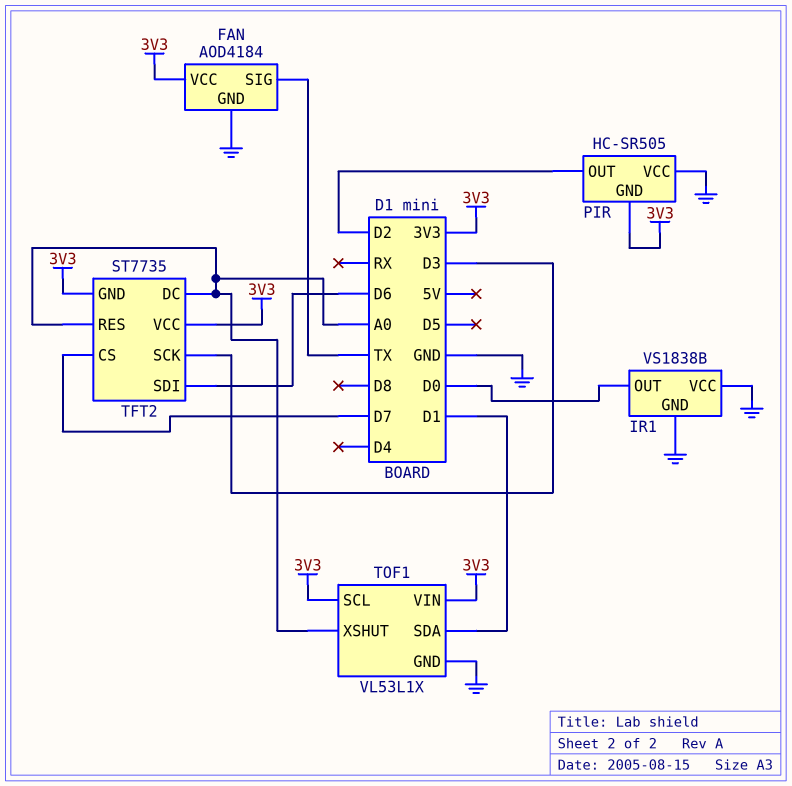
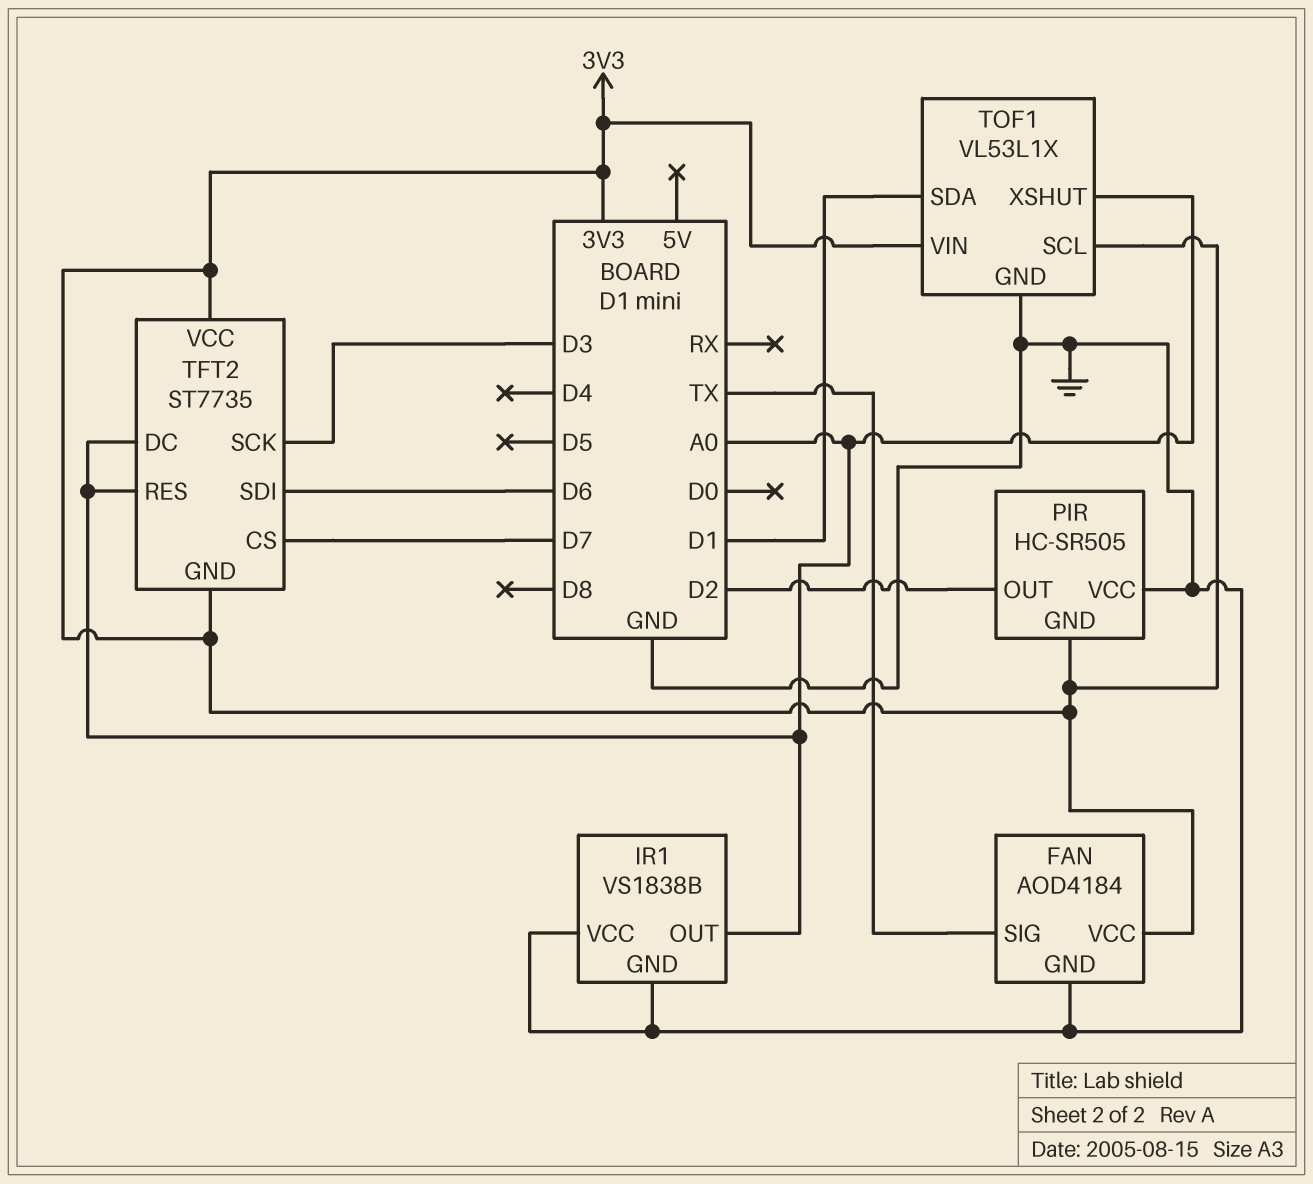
IR1 pin OUT: D0 -> A0

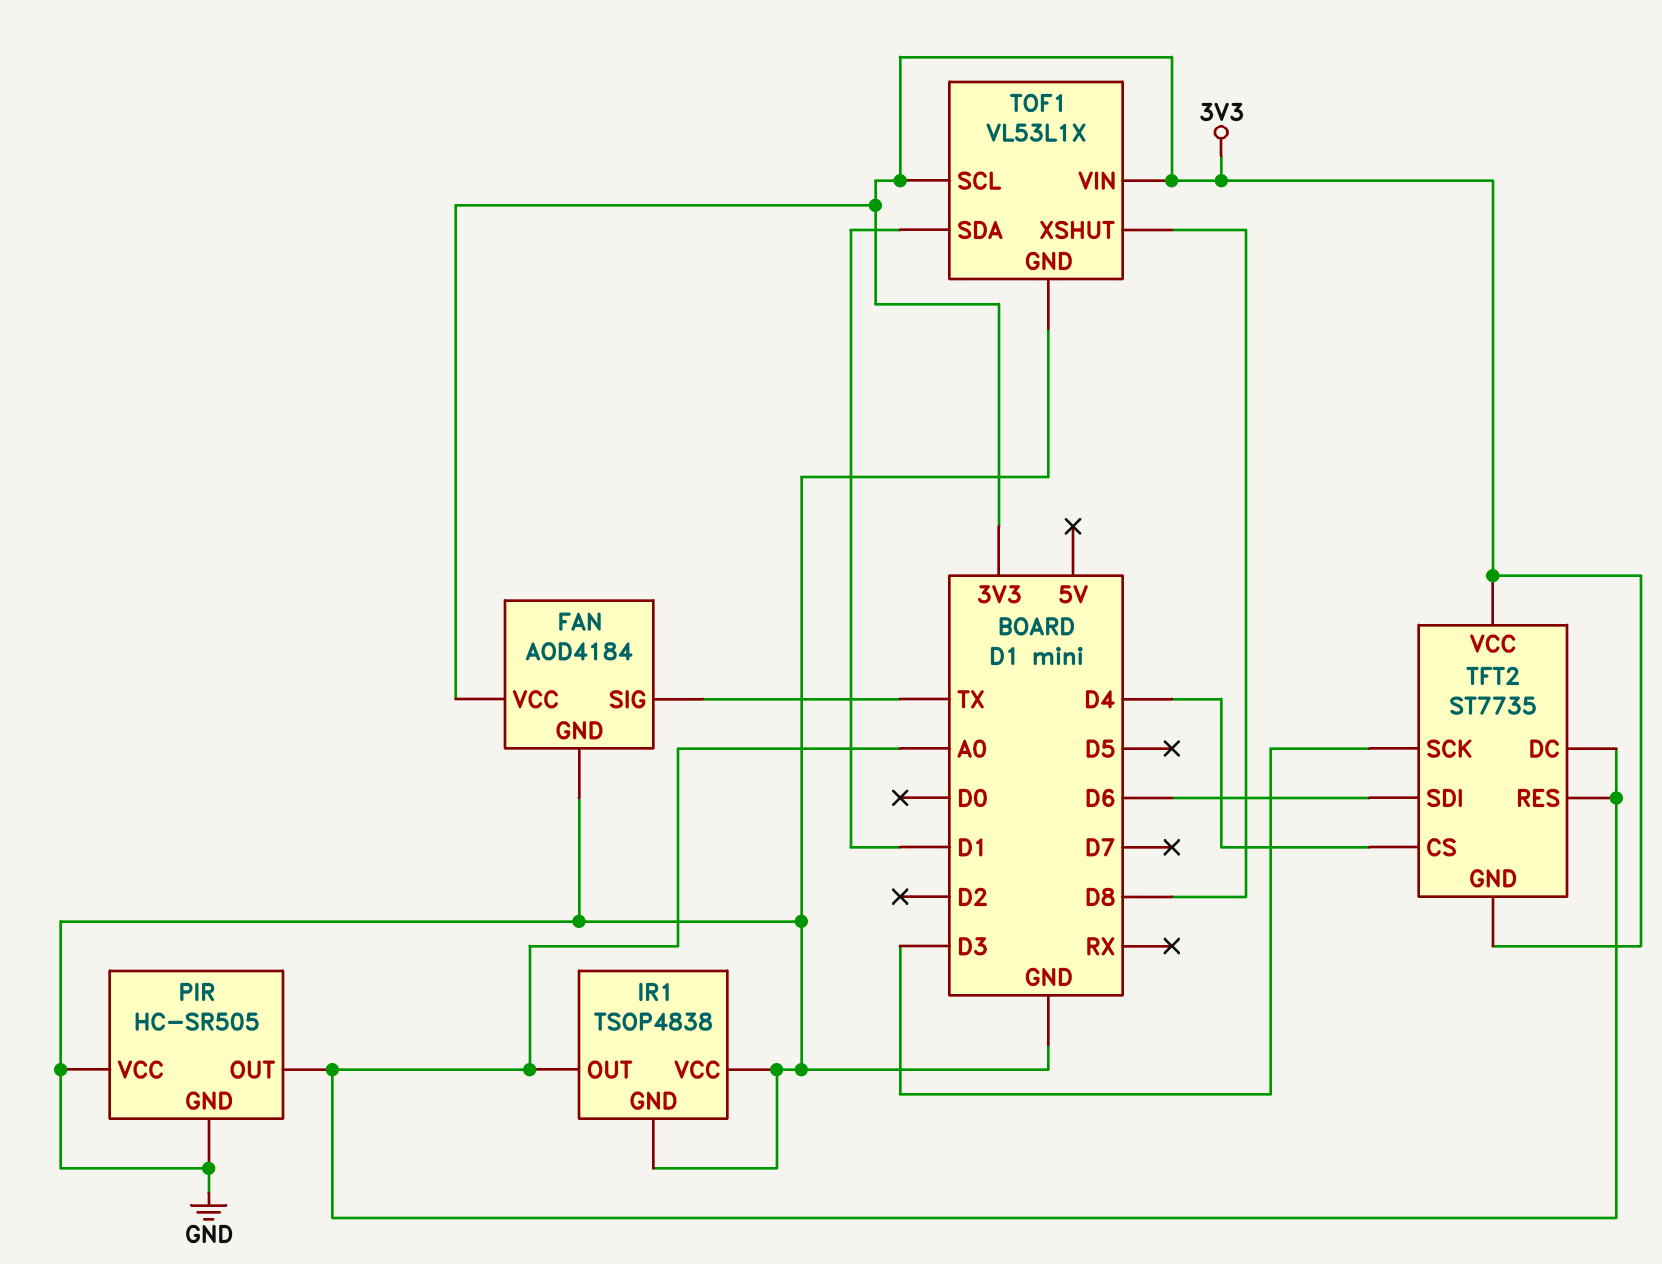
IR1: VS1838B -> TSOP4838
PIR pin GND: 3V3 -> GND
PIR pin OUT: D2 -> A0
TFT2 pin CS: D7 -> D4
TOF1 pin XSHUT: A0 -> D8

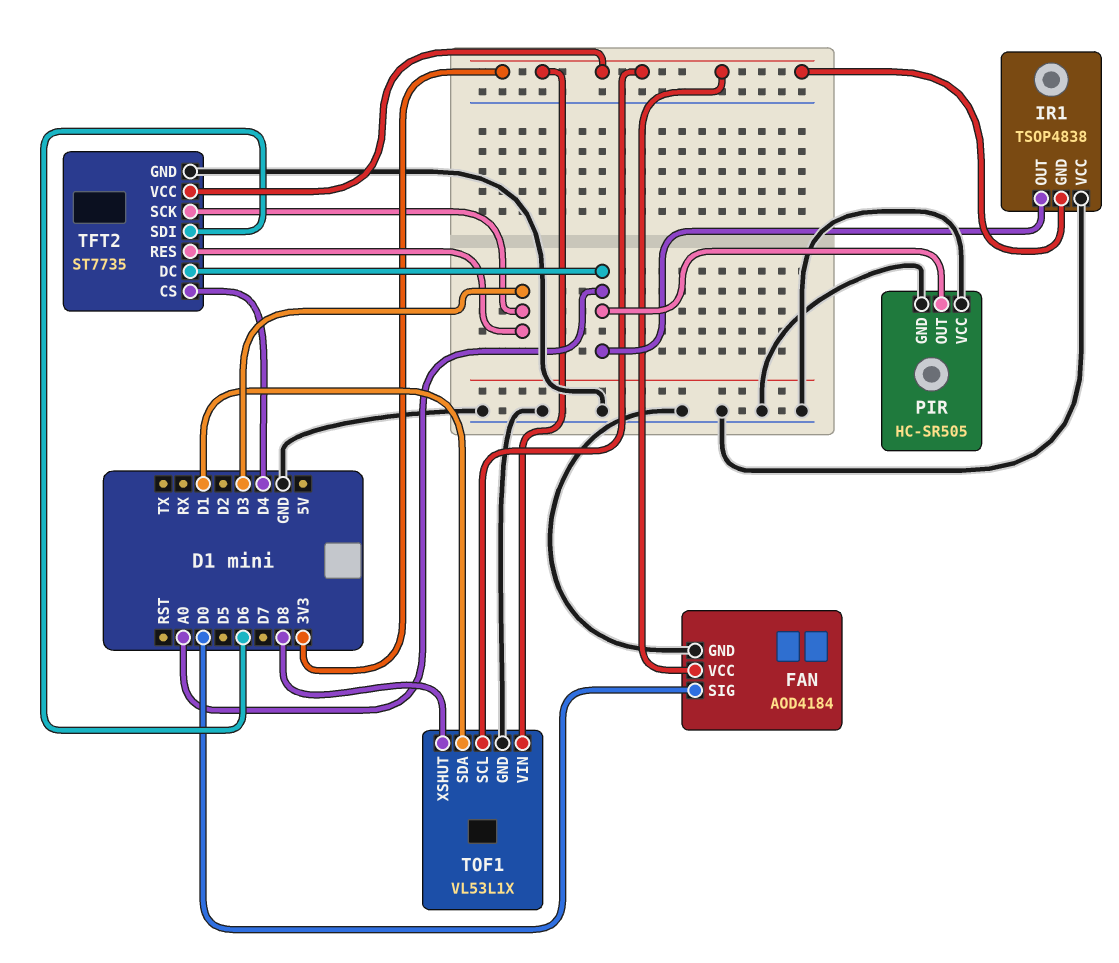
FAN pin SIG: TX -> D0
IR1 pin GND: GND -> 3V3
TFT2 pin GND: 3V3 -> GND
TFT2 pin RES: A0 -> D3

